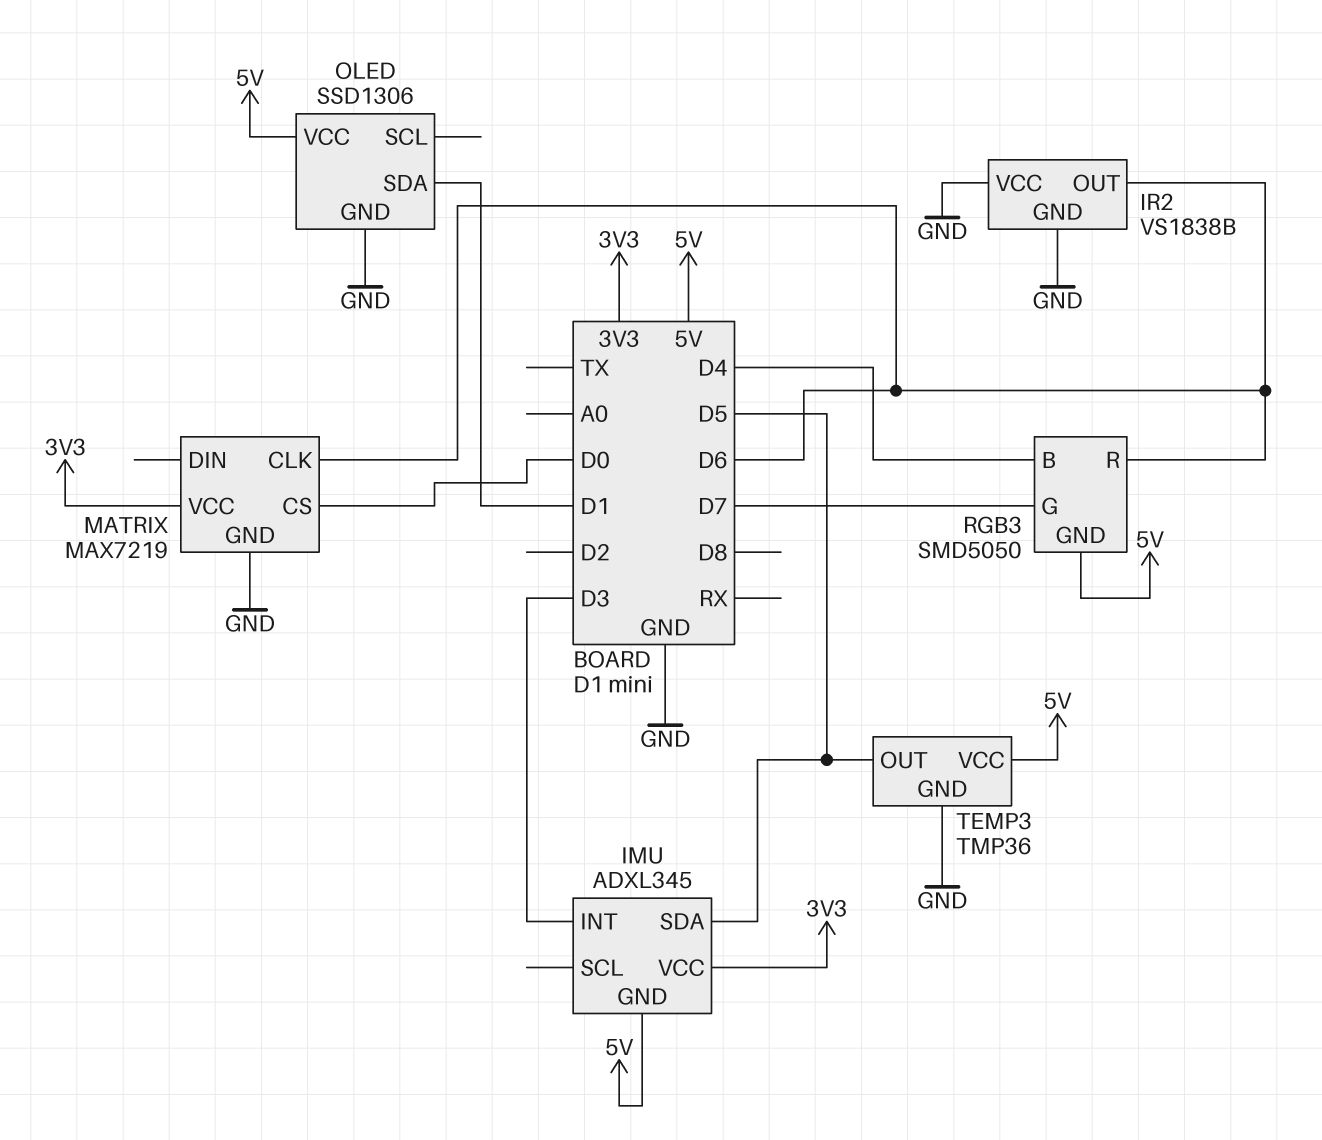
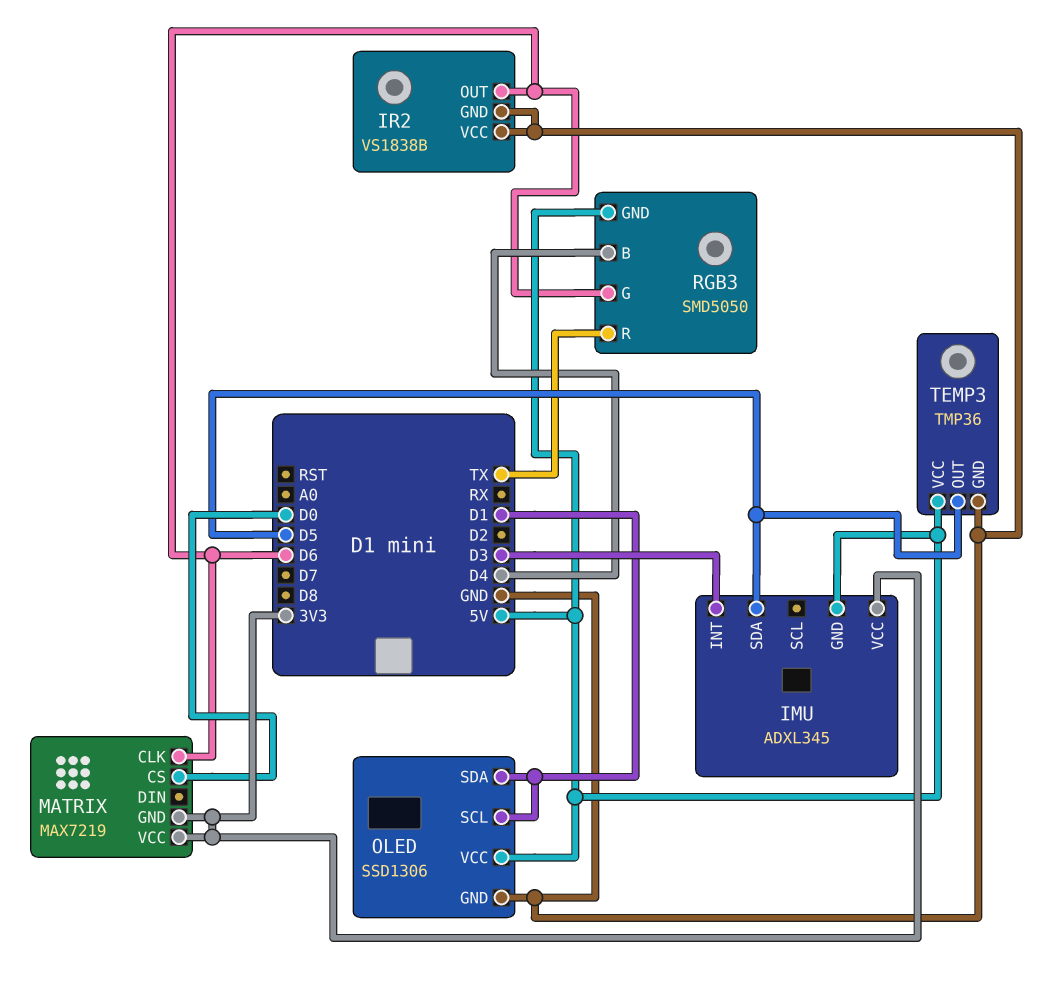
MATRIX pin GND: GND -> 3V3
OLED pin SCL: none -> D1
RGB3 pin G: D7 -> D6
RGB3 pin R: D6 -> TX

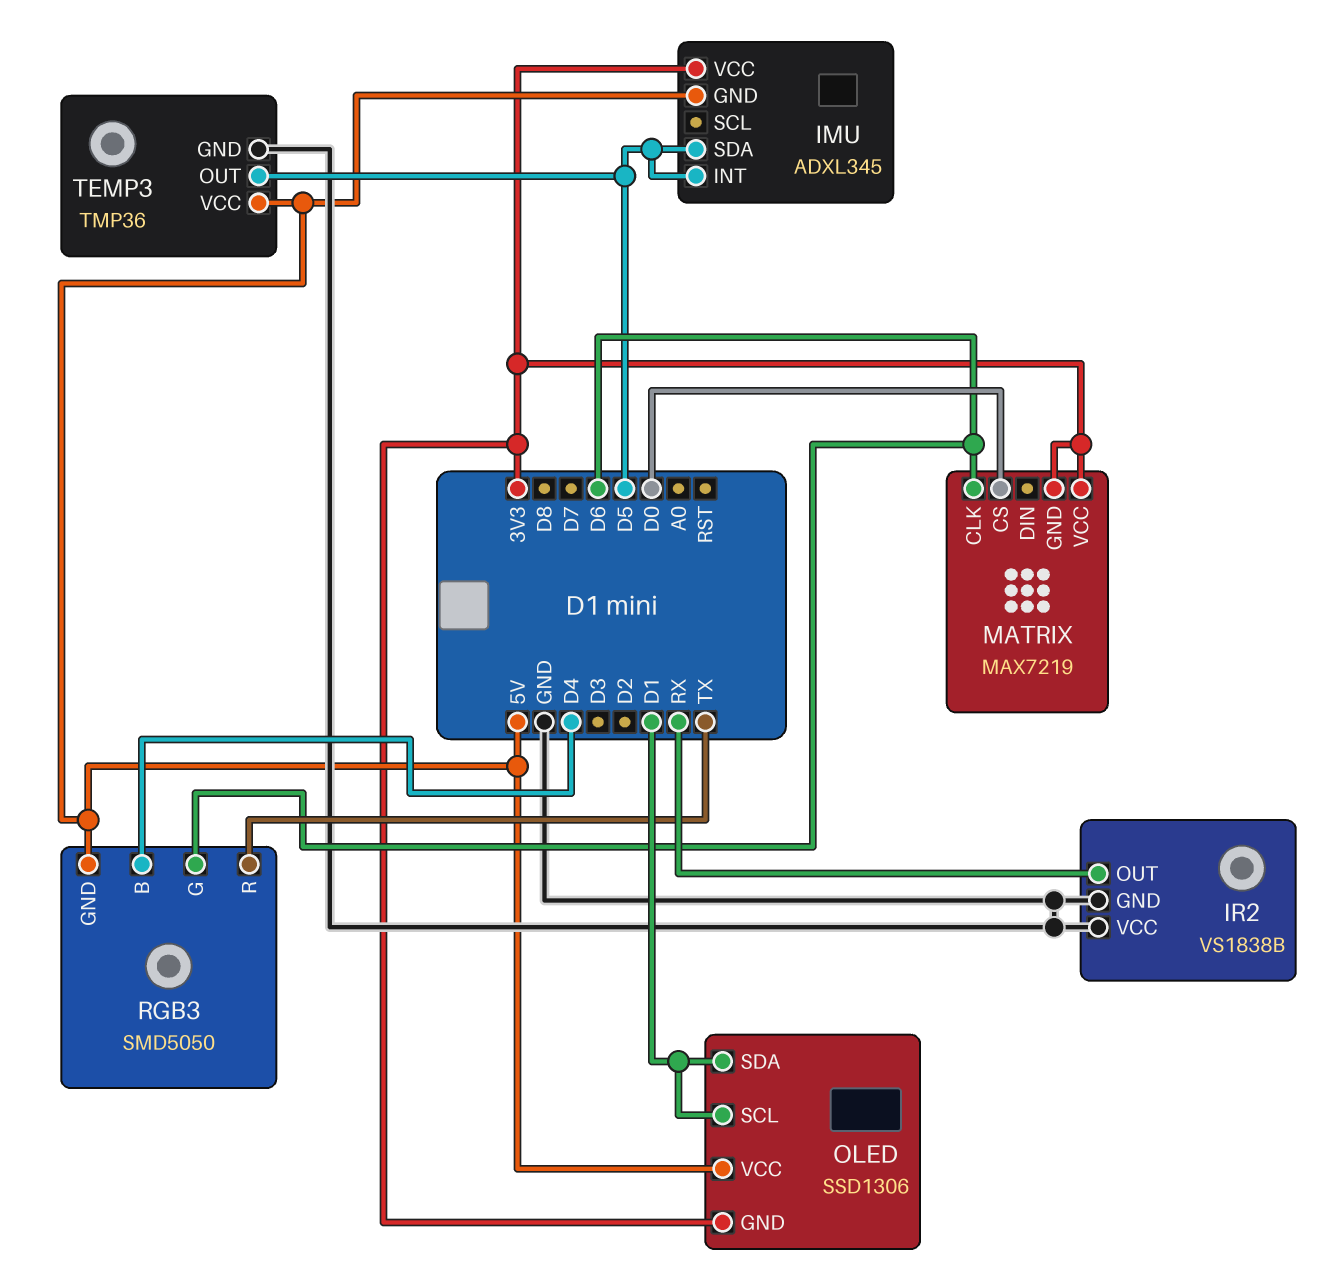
IMU pin INT: D3 -> D5
IR2 pin OUT: D6 -> RX
OLED pin GND: GND -> 3V3

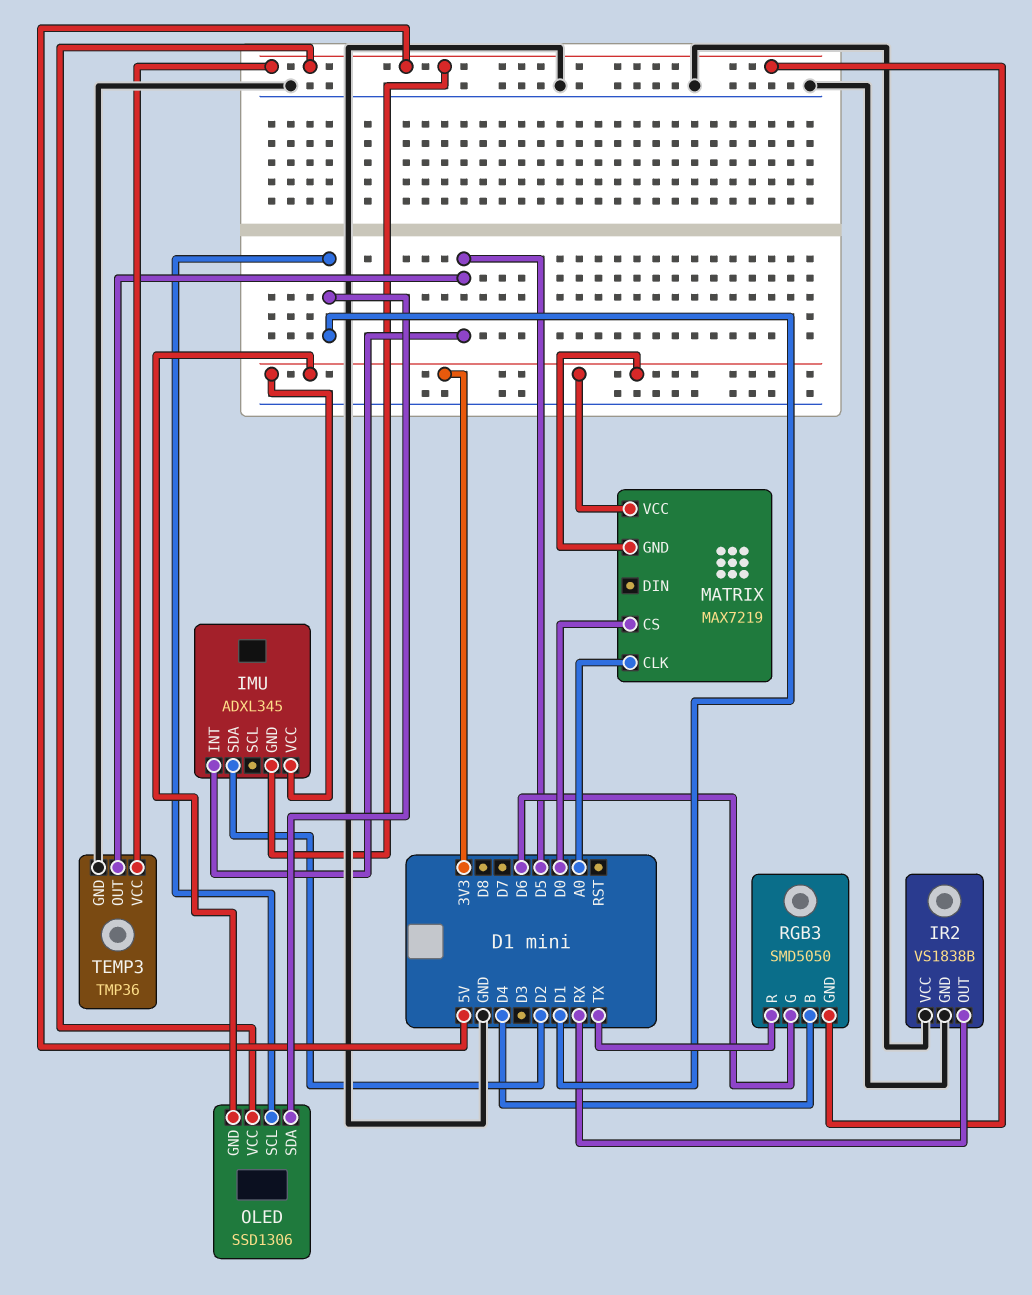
IMU pin SDA: D5 -> D2
MATRIX pin CLK: D6 -> A0

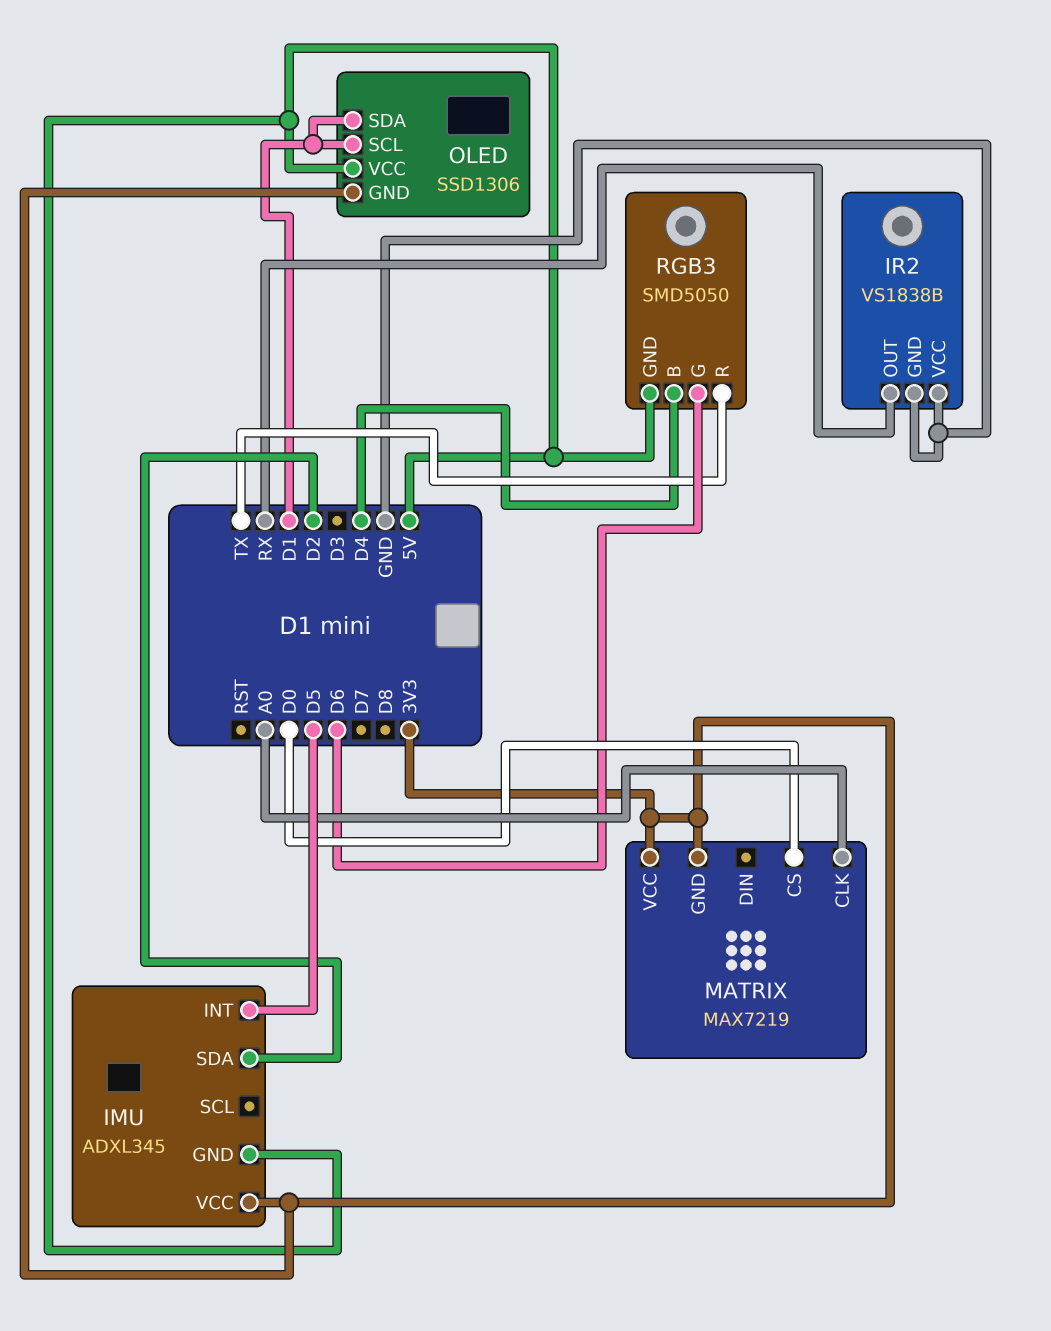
TEMP3: TMP36 -> none
TEMP3 pin GND: GND -> none
TEMP3 pin OUT: D5 -> none
TEMP3 pin VCC: 5V -> none

